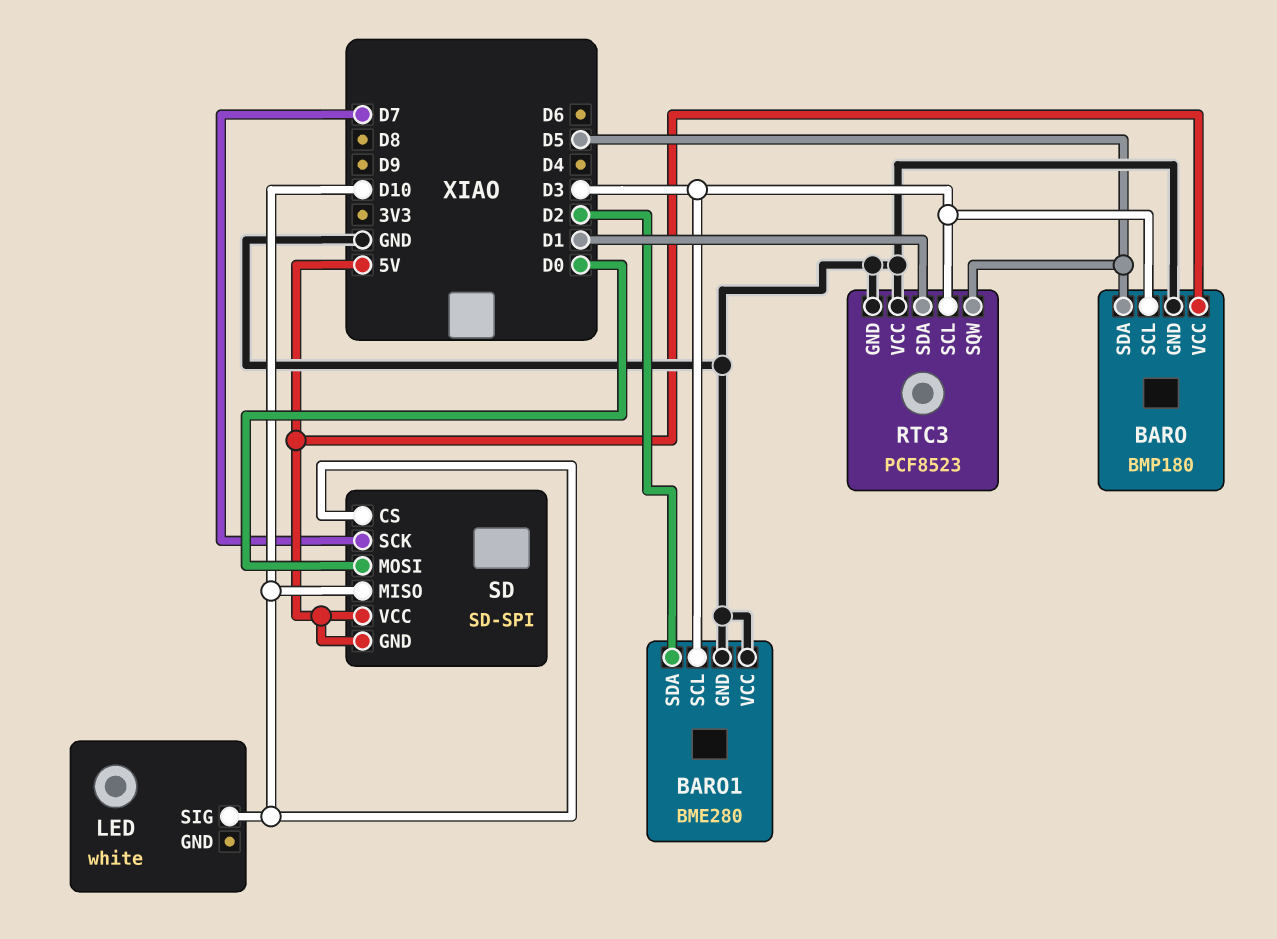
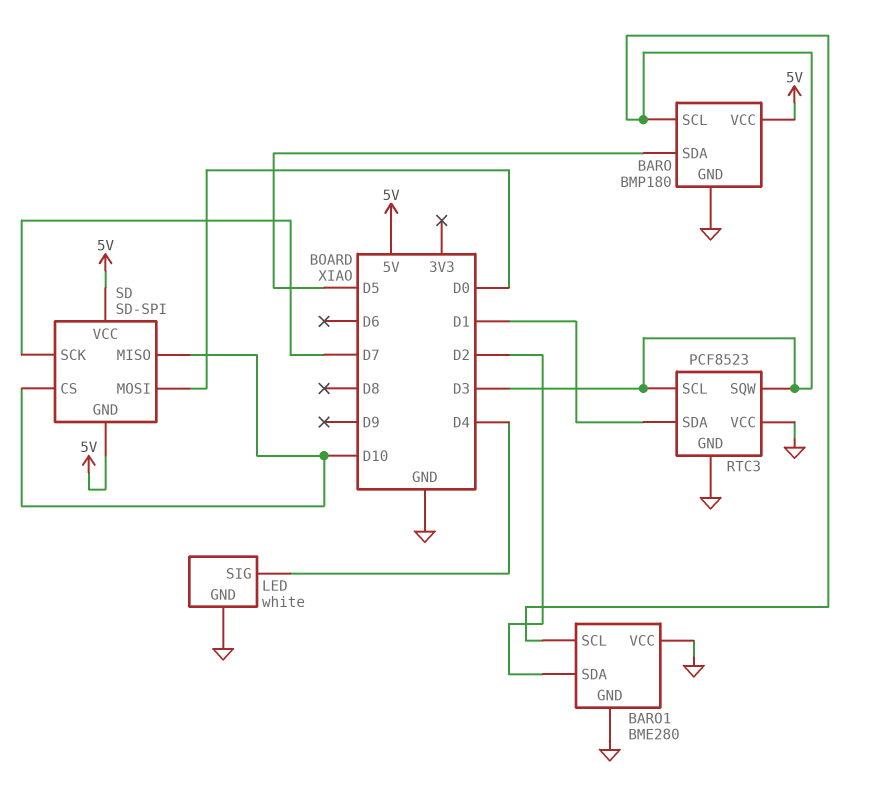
LED pin GND: none -> GND
LED pin SIG: D10 -> D4
RTC3 pin SQW: D5 -> D3

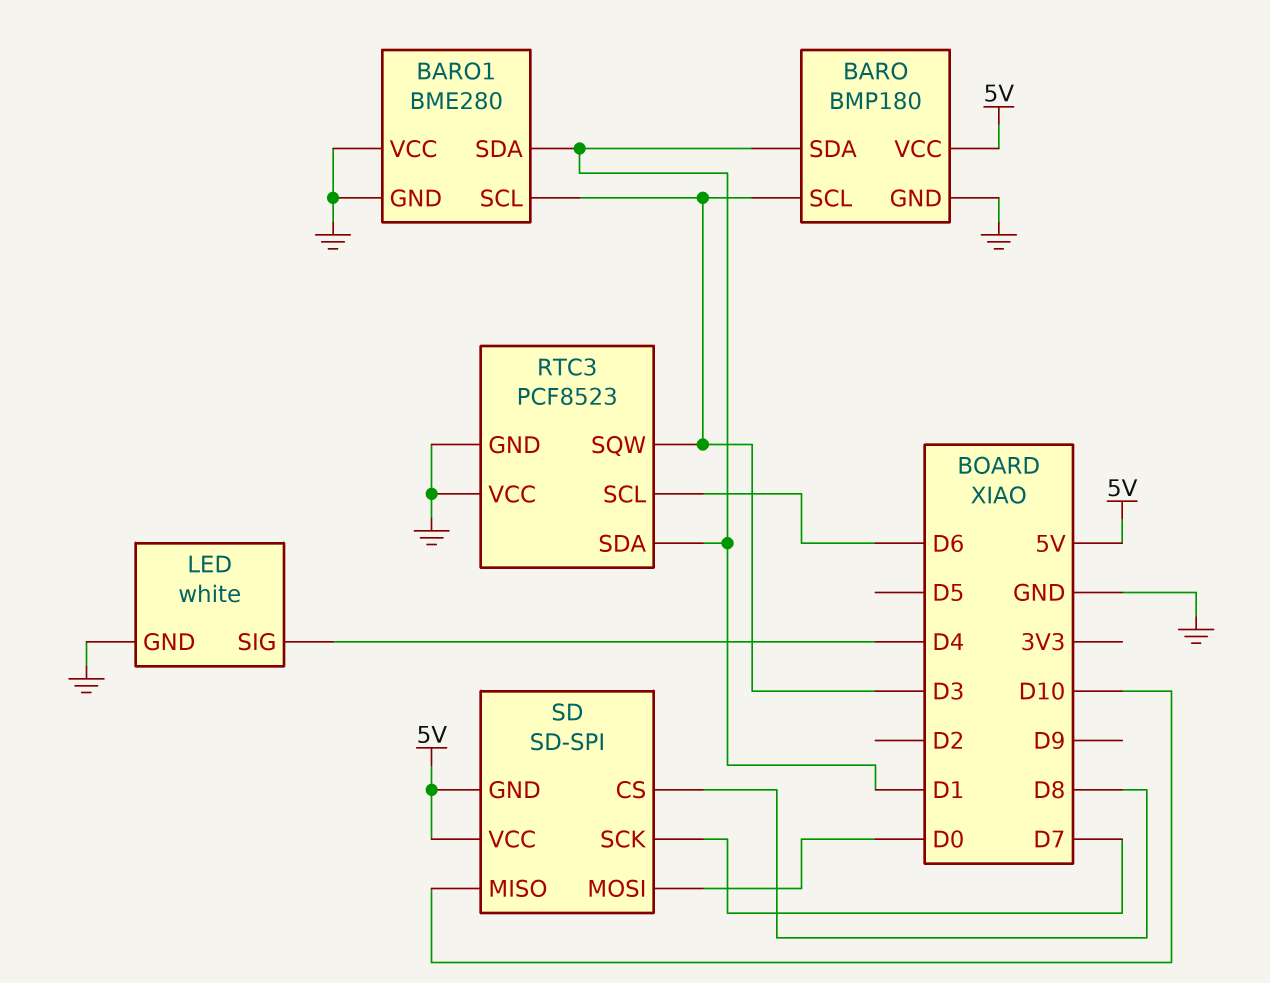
BARO pin SDA: D5 -> D1
BARO1 pin SDA: D2 -> D1
RTC3 pin SCL: D3 -> D6
SD pin CS: D10 -> D8

